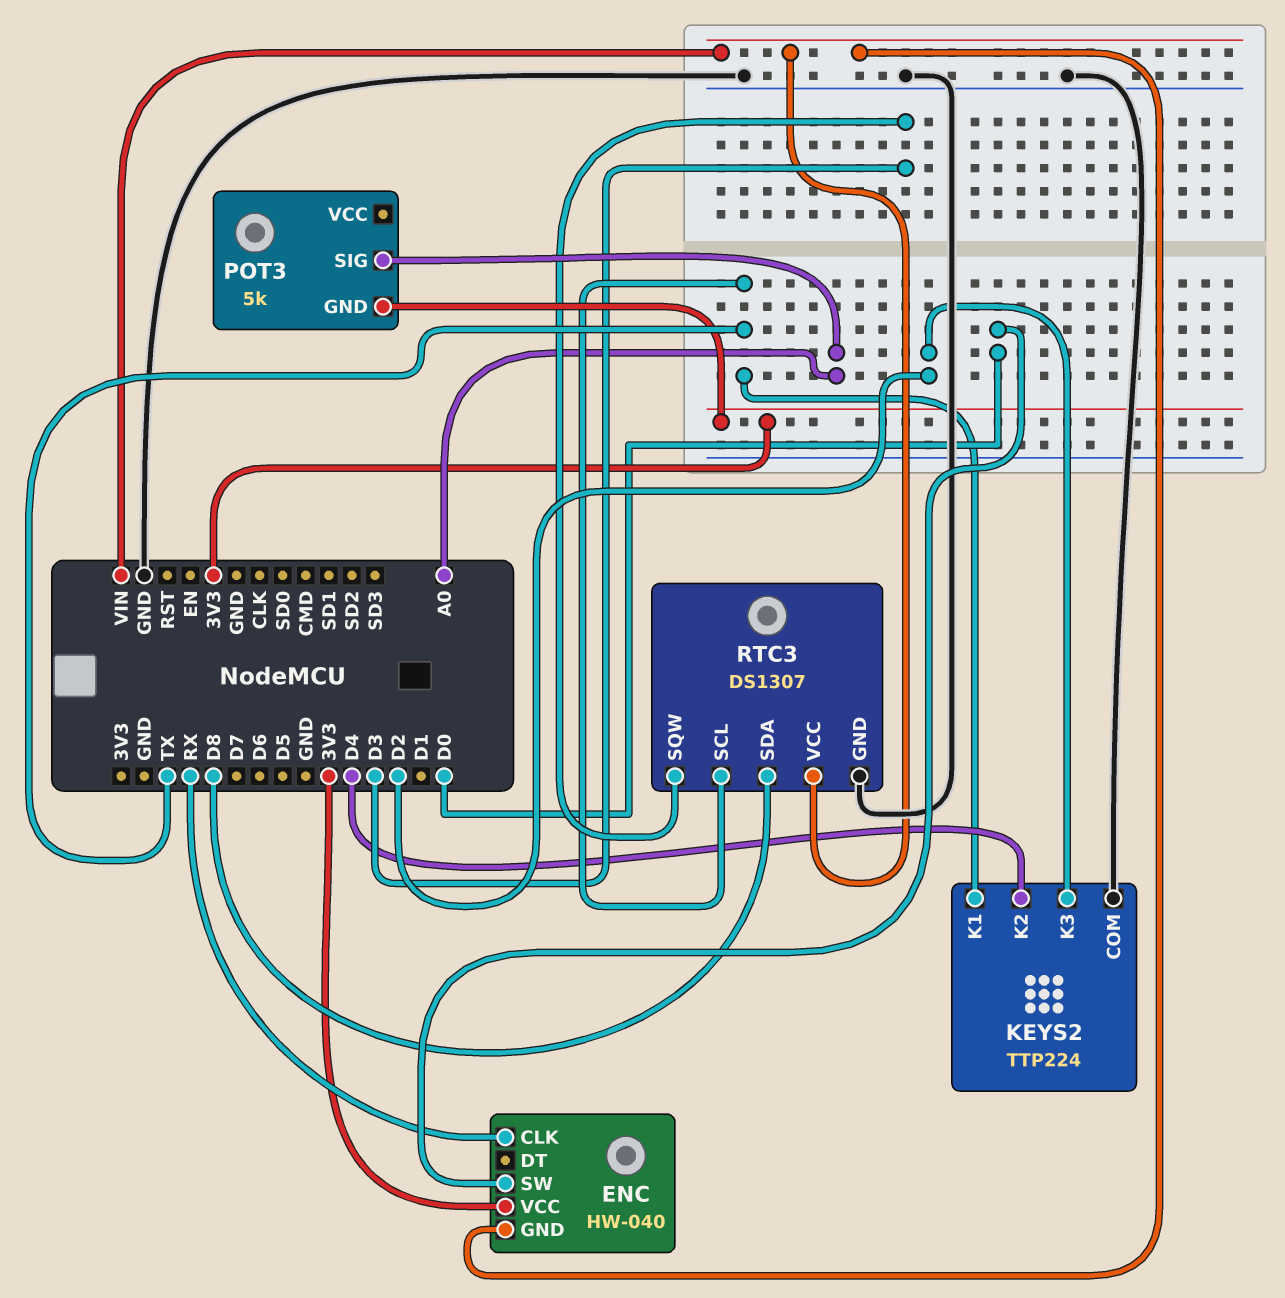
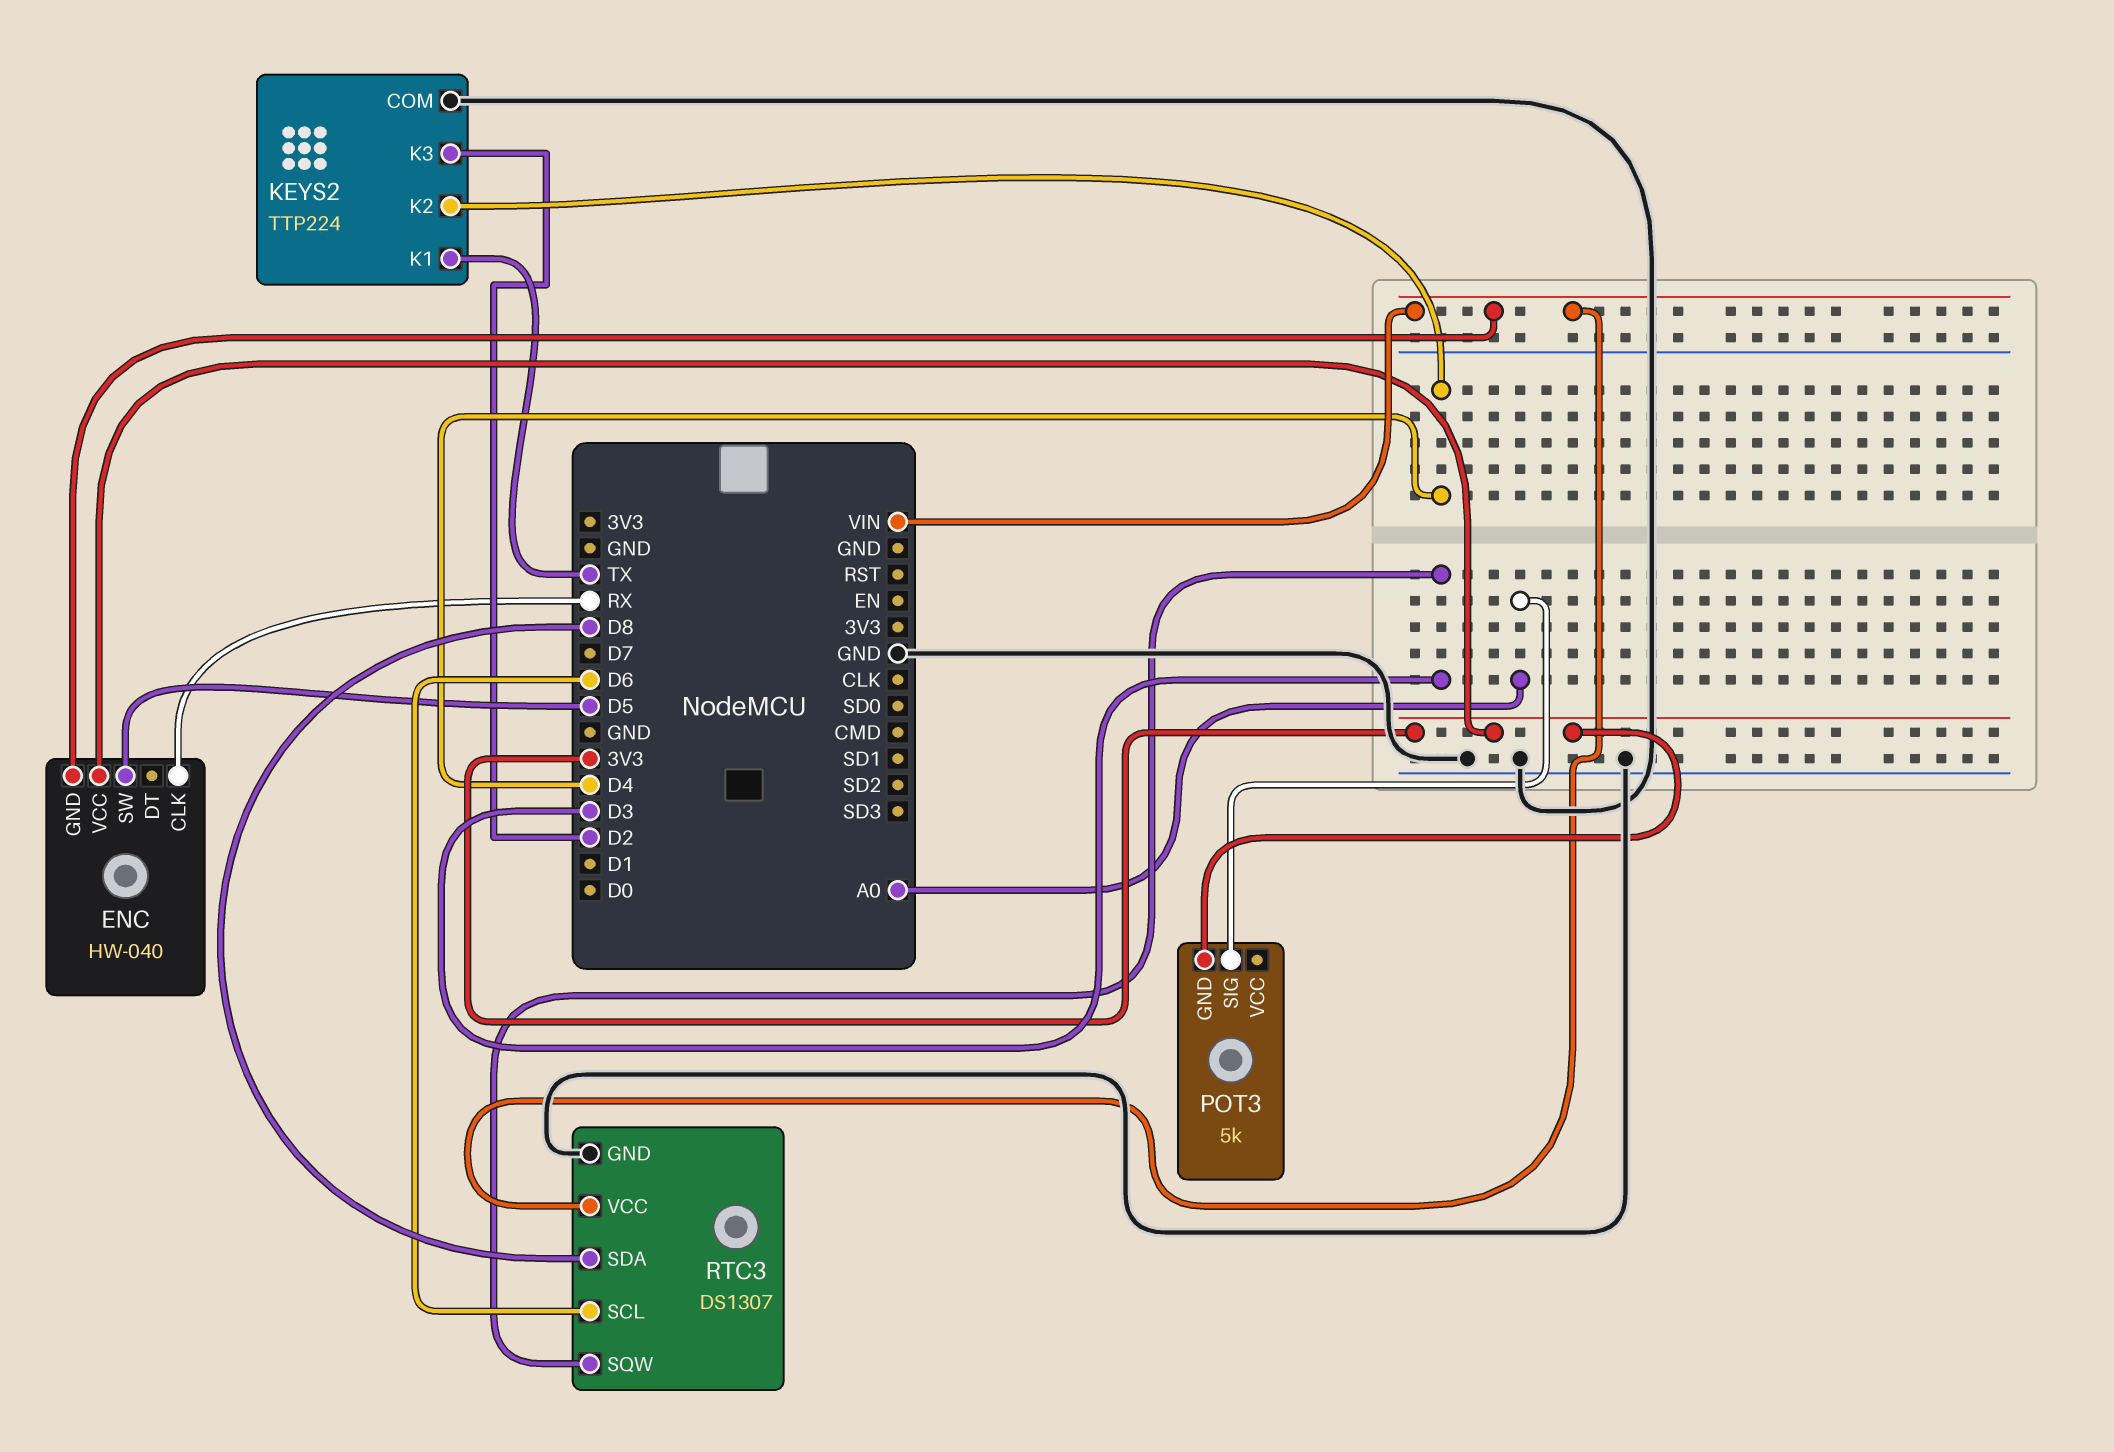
ENC pin SW: D0 -> D5
RTC3 pin SCL: TX -> D6

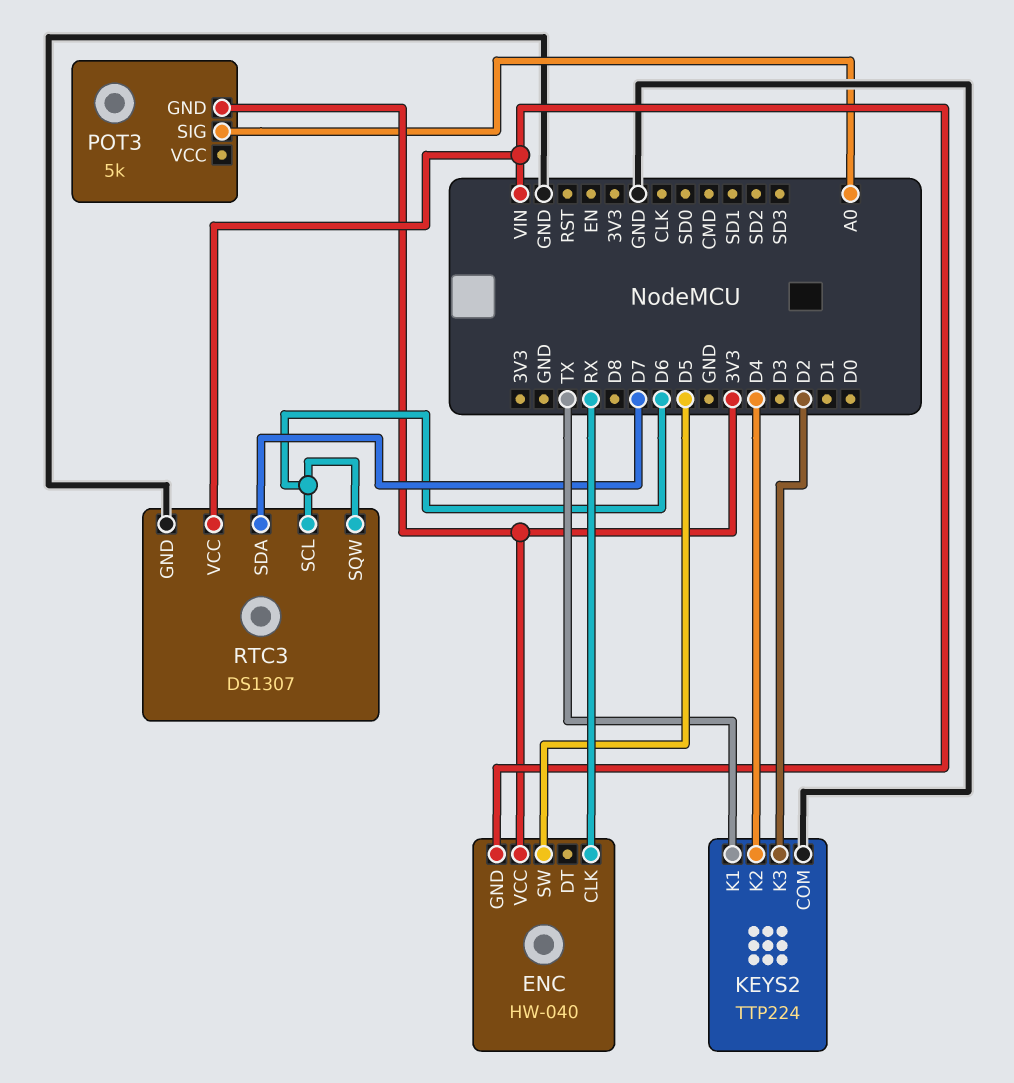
RTC3 pin SDA: D8 -> D7
RTC3 pin SQW: D3 -> D6

